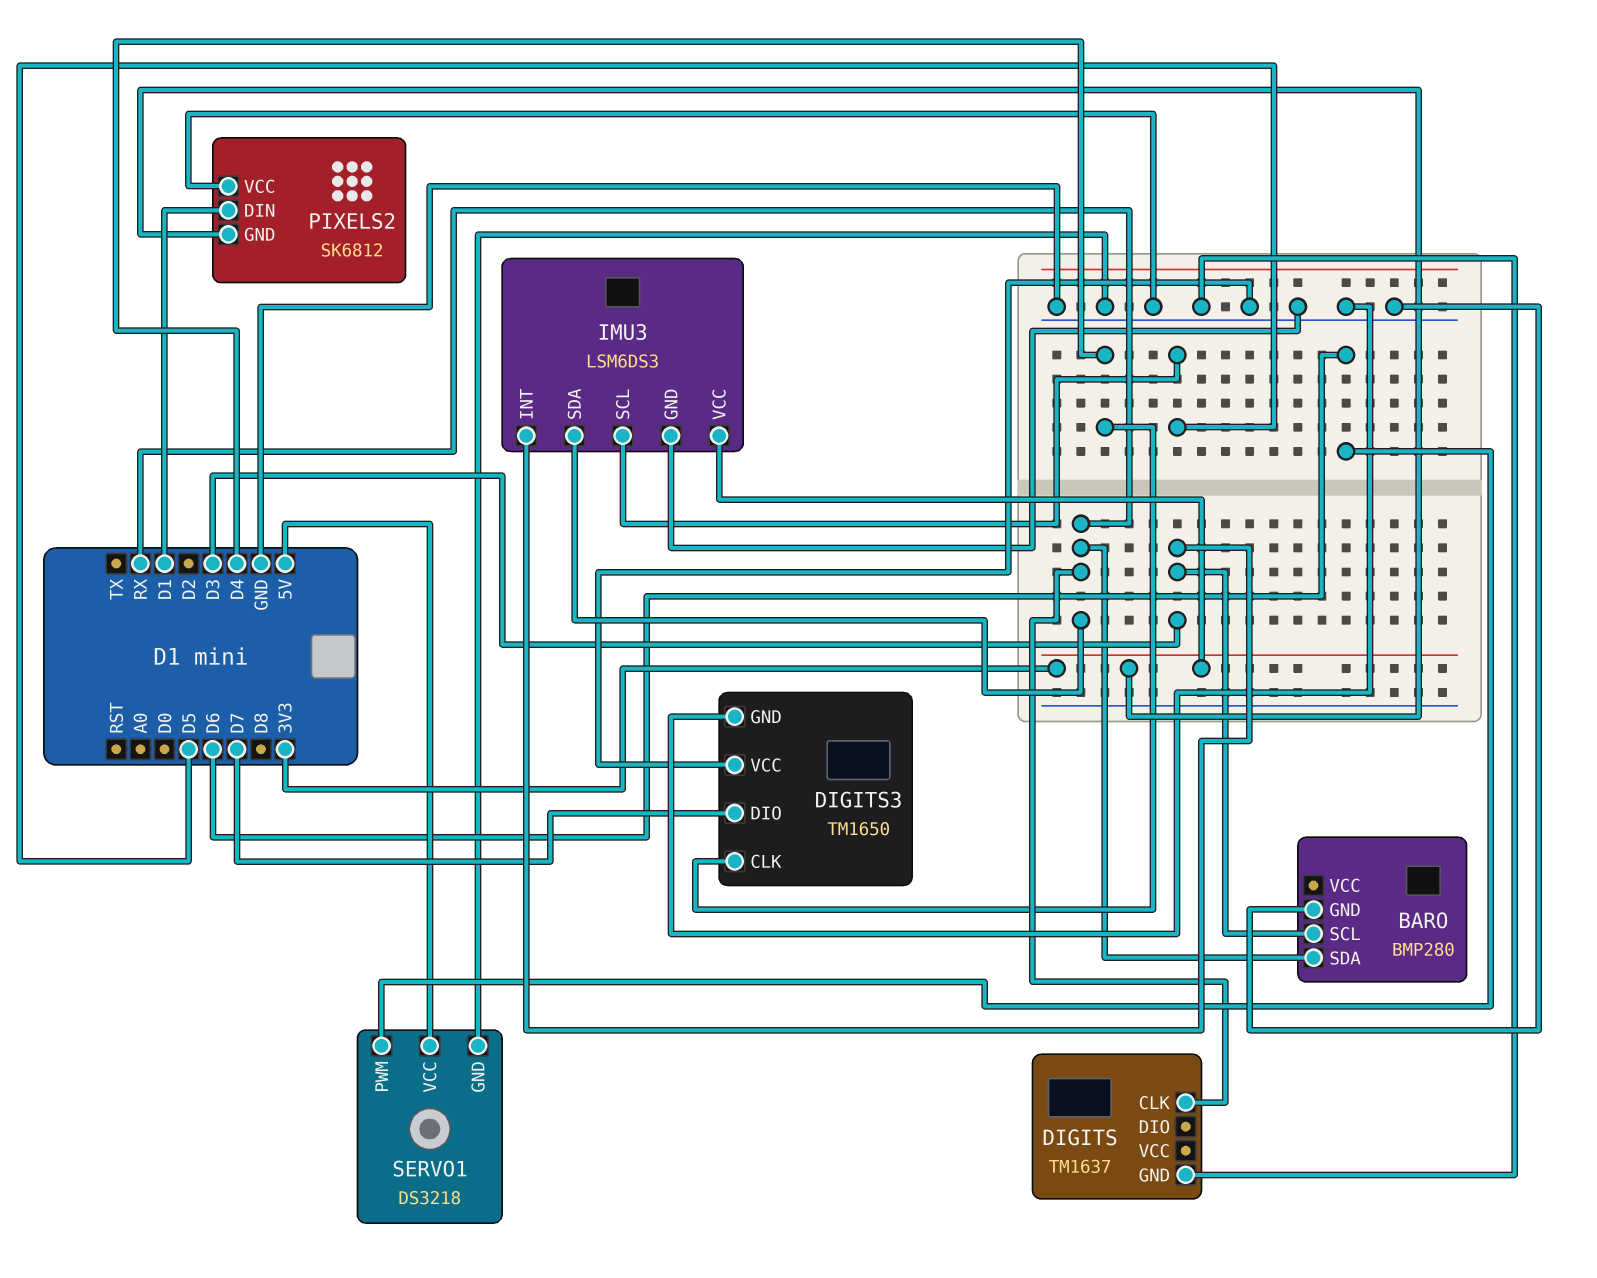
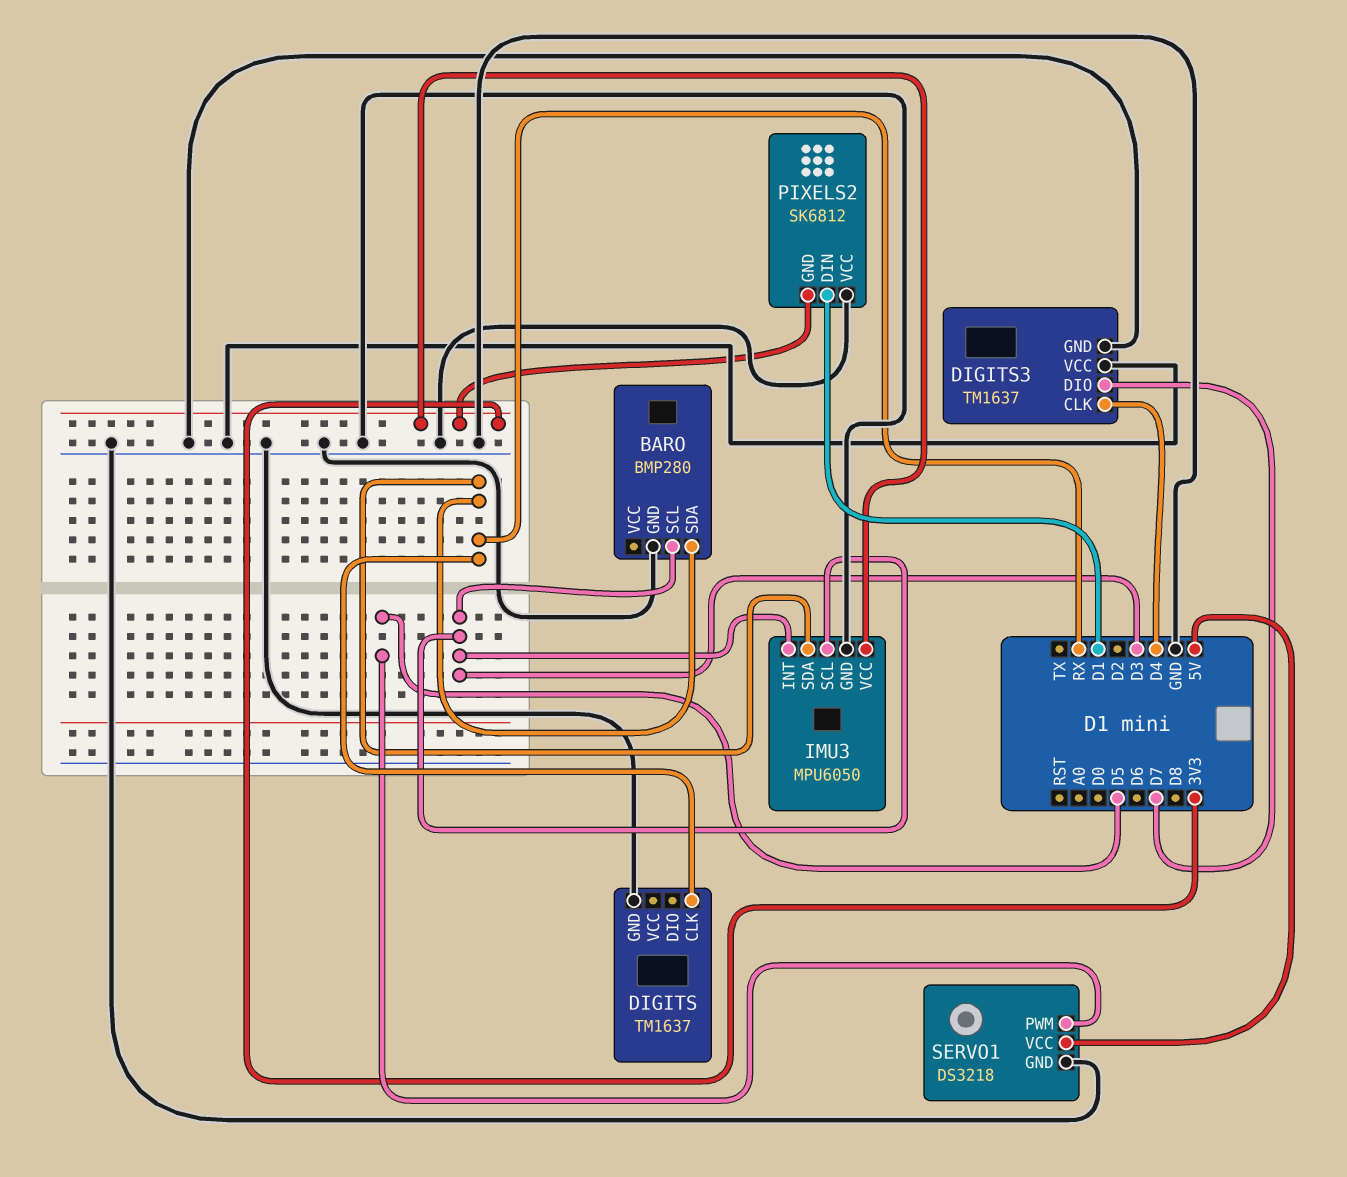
DIGITS3: TM1650 -> TM1637
IMU3: LSM6DS3 -> MPU6050
IMU3 pin SCL: D5 -> D3
SERVO1 pin PWM: D6 -> D5

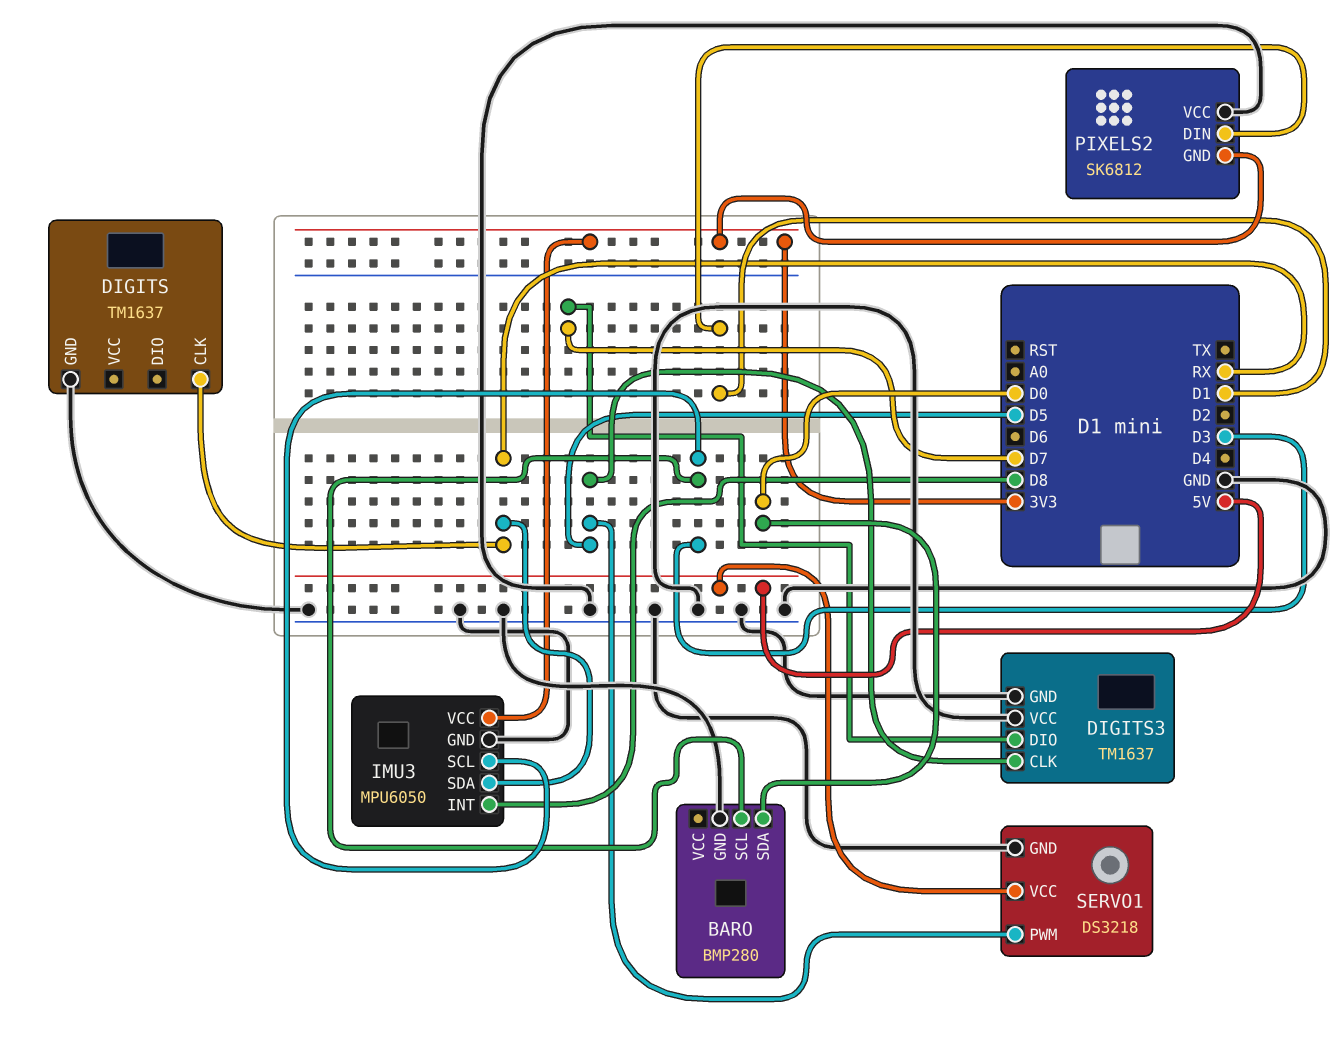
BARO pin SDA: RX -> D0
DIGITS3 pin CLK: D4 -> D5
IMU3 pin INT: D3 -> D8

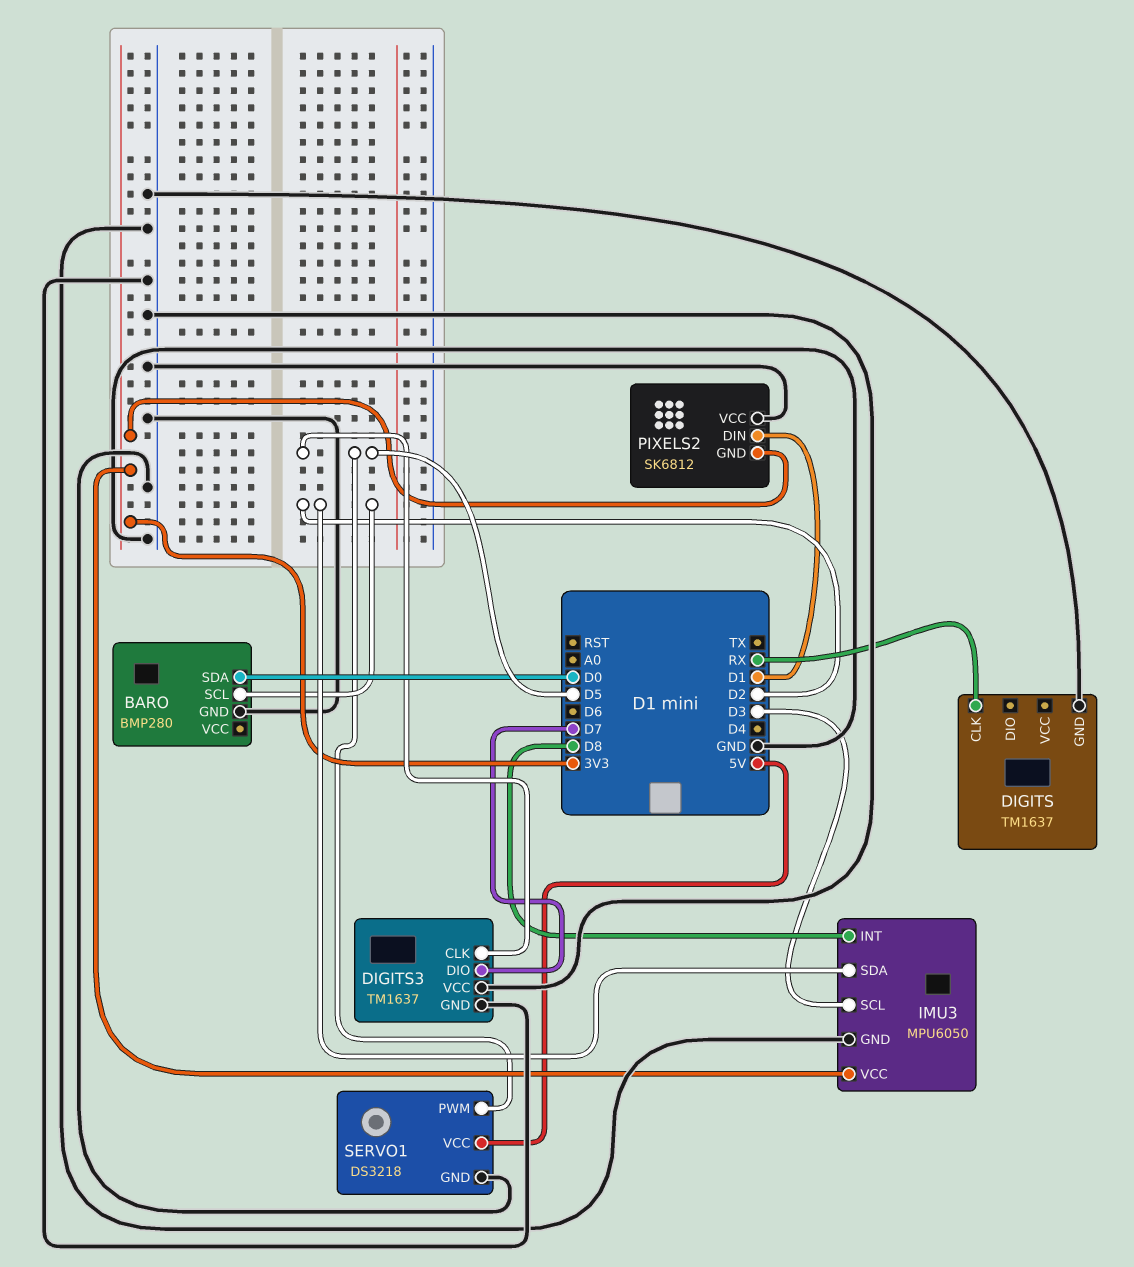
BARO pin SCL: D3 -> D2
IMU3 pin SDA: RX -> D2

